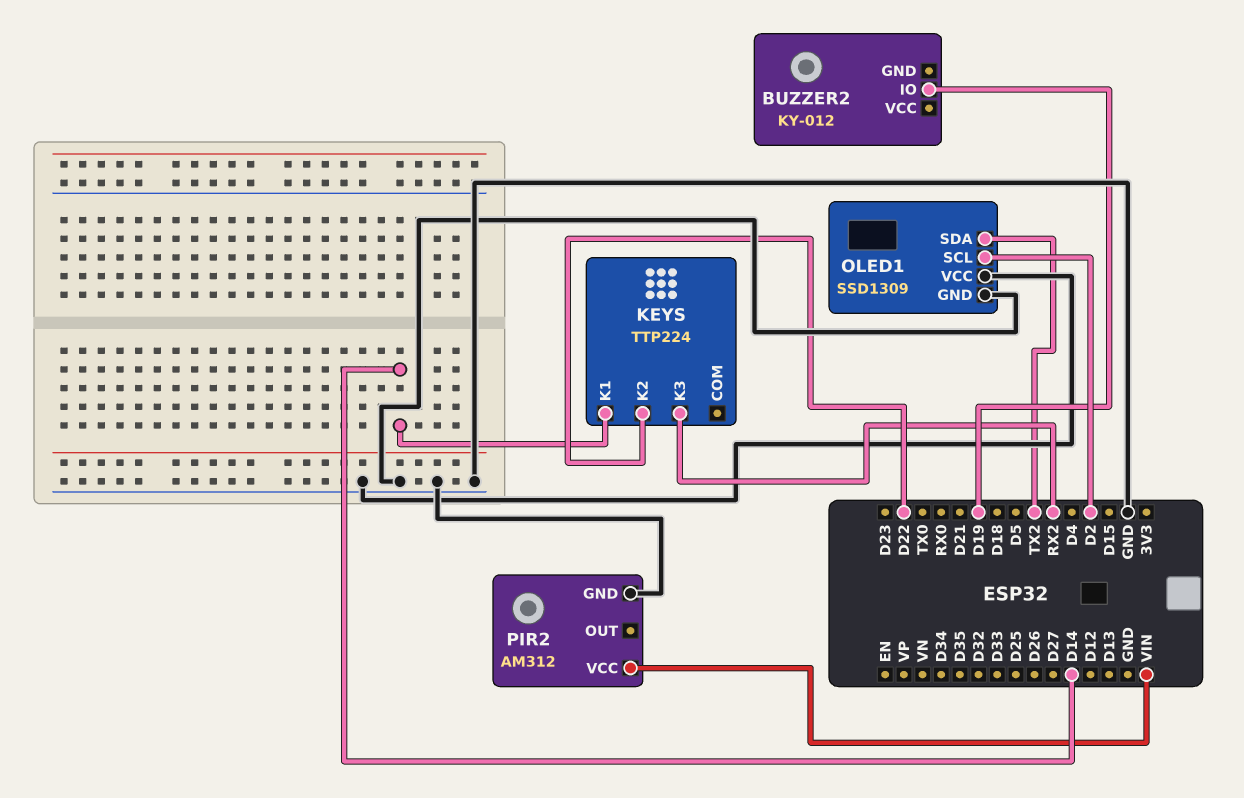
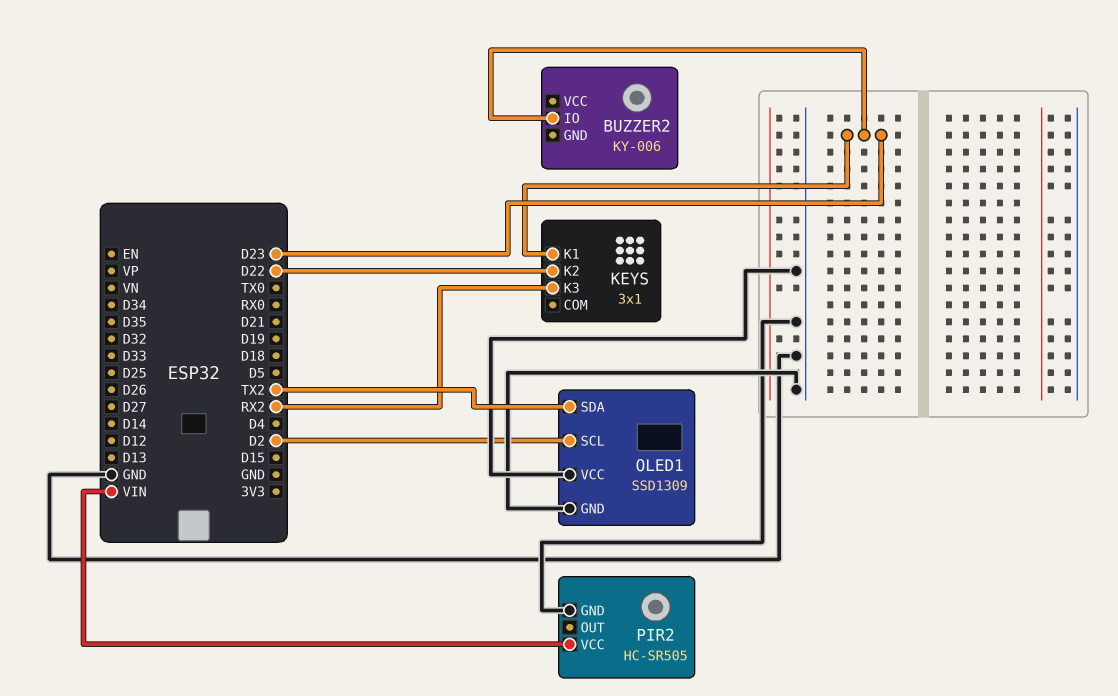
BUZZER2: KY-012 -> KY-006
BUZZER2 pin IO: D19 -> D23
KEYS: TTP224 -> 3x1
KEYS pin K1: D14 -> D23
PIR2: AM312 -> HC-SR505

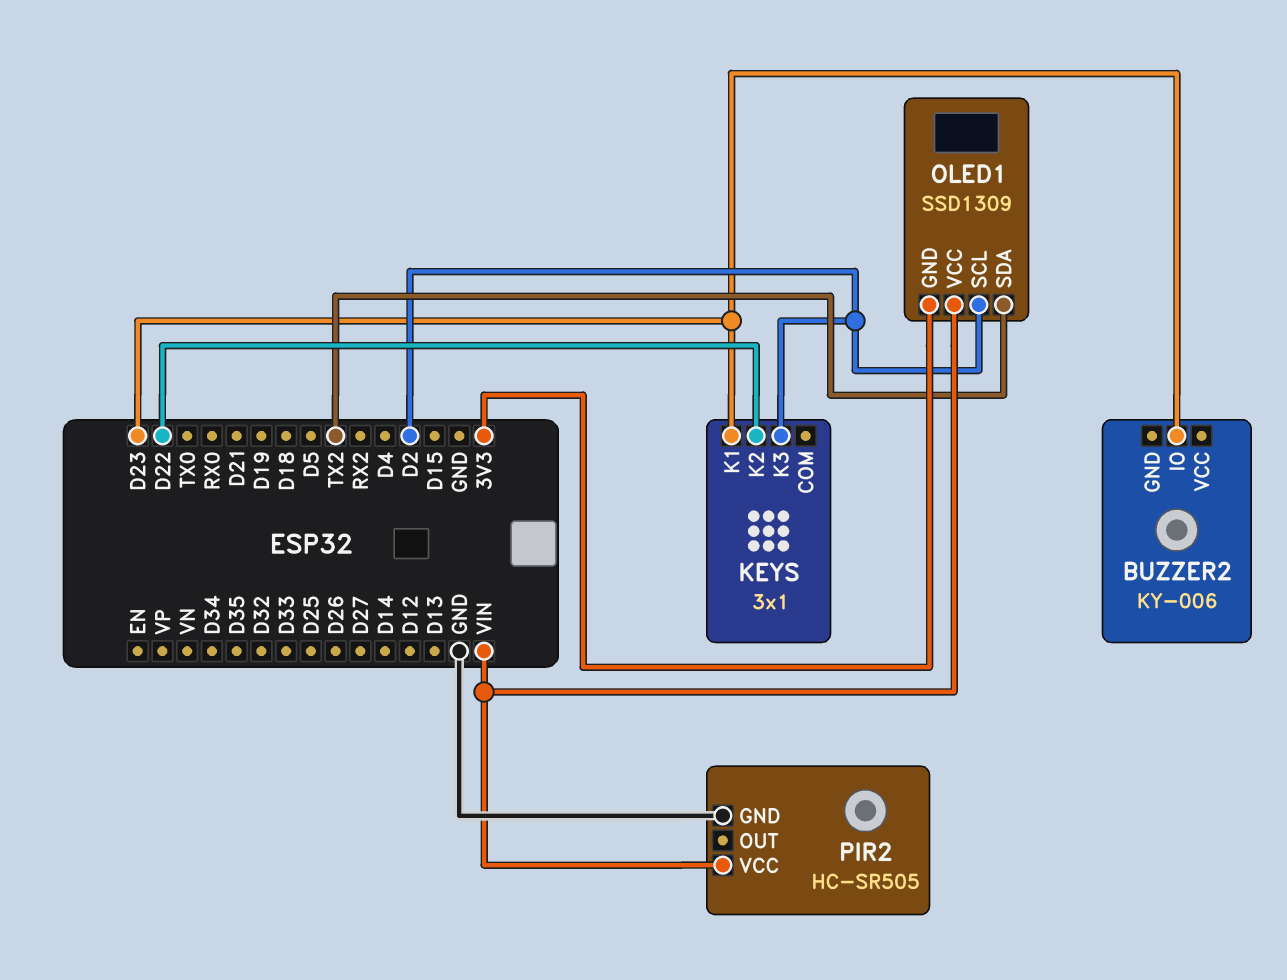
KEYS pin K3: RX2 -> D2
OLED1 pin GND: GND -> 3V3
OLED1 pin VCC: GND -> VIN

